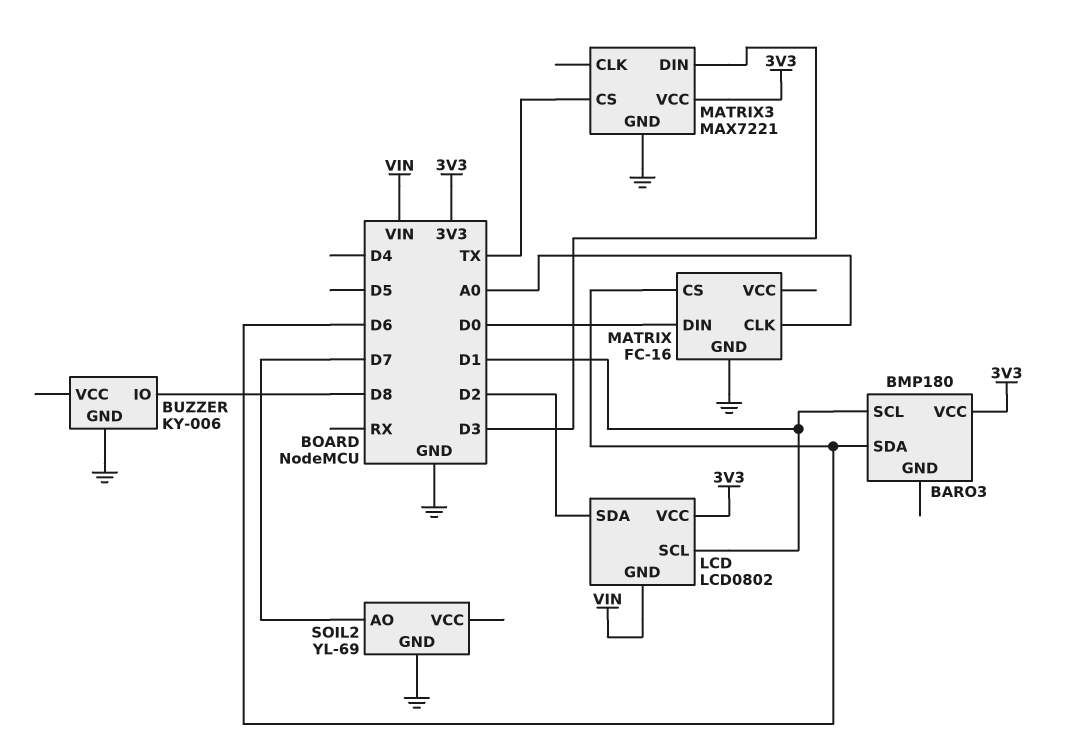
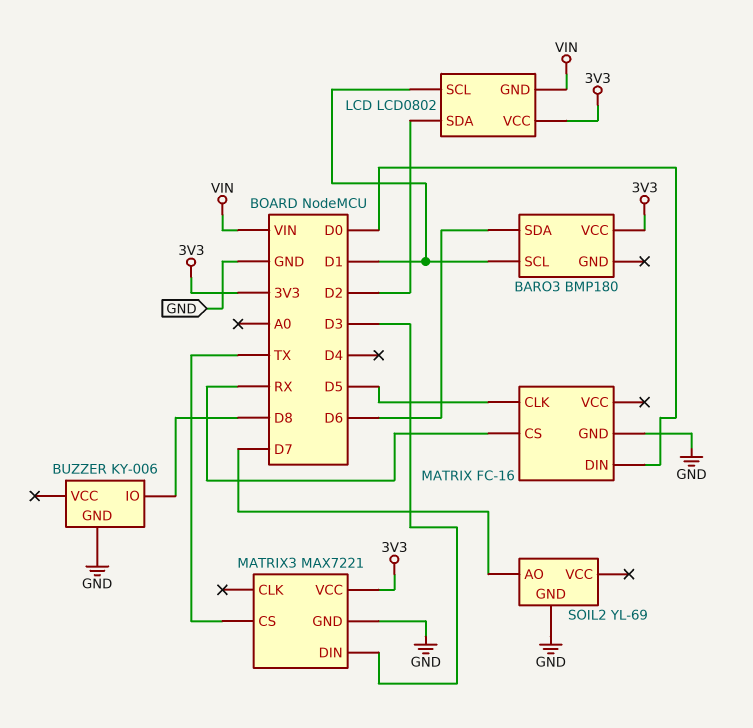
MATRIX pin CLK: A0 -> D5
MATRIX pin CS: D6 -> RX

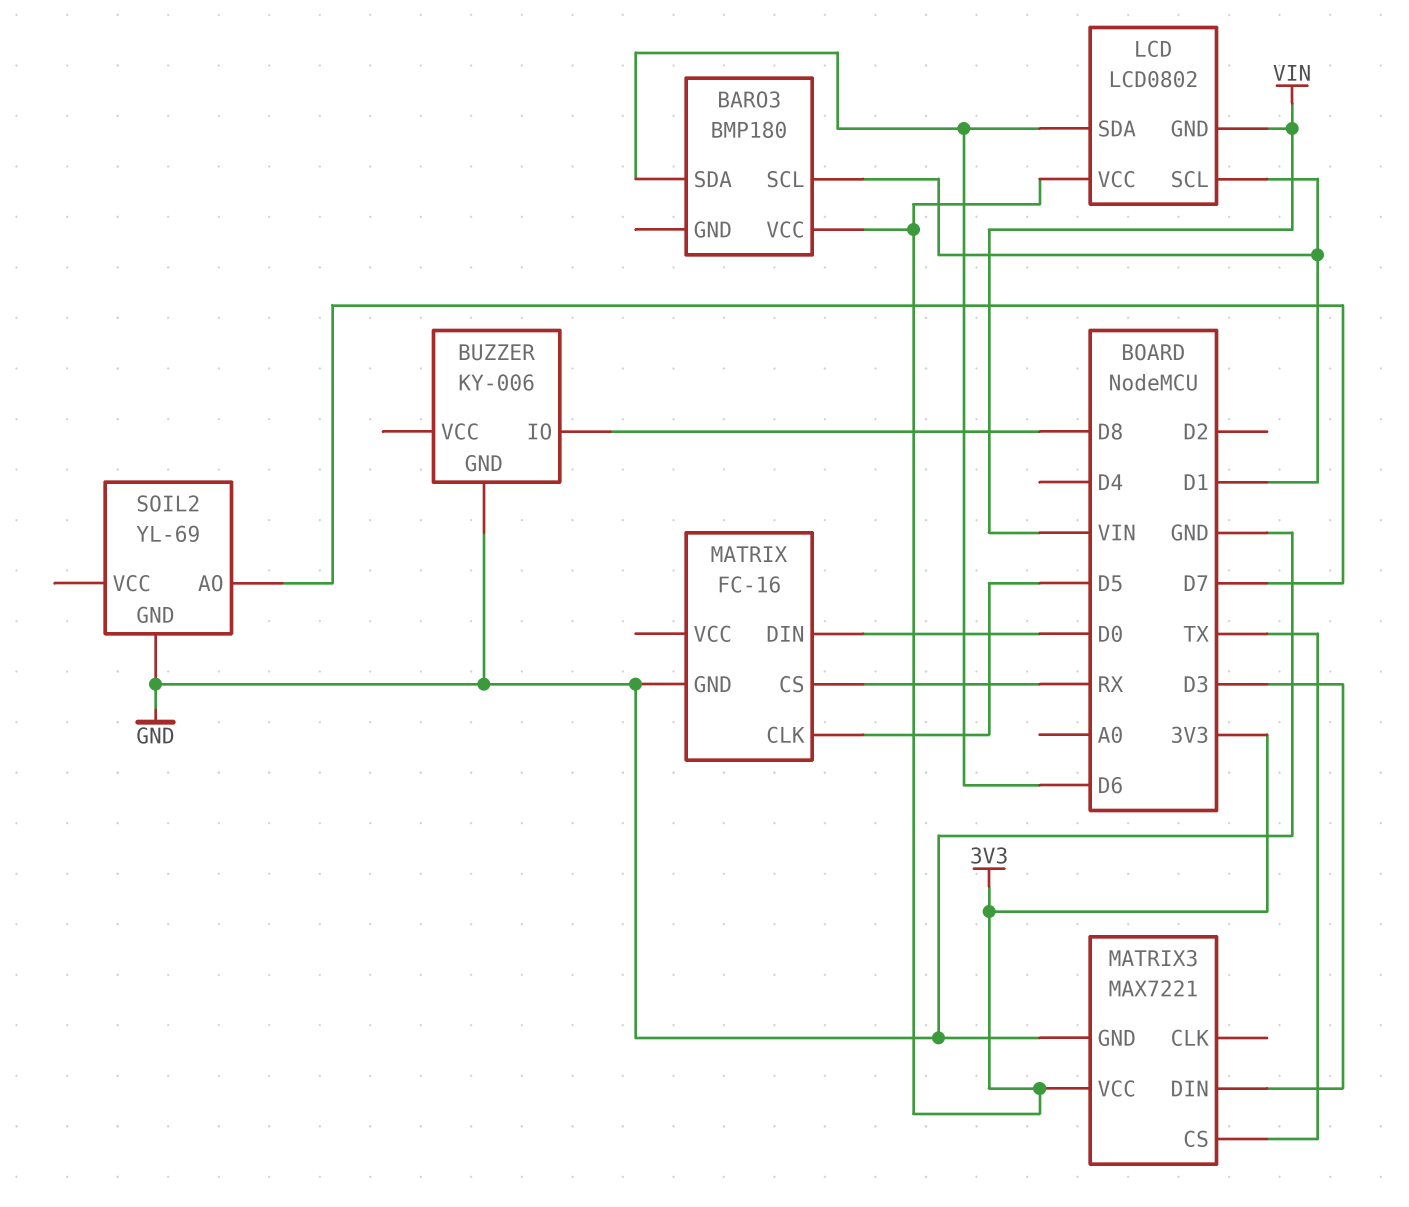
LCD pin SDA: D2 -> D6

